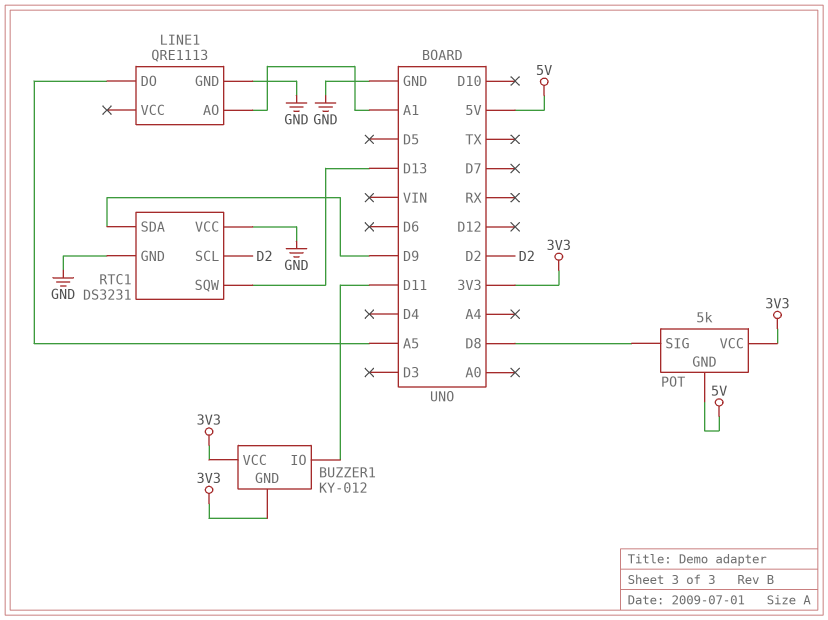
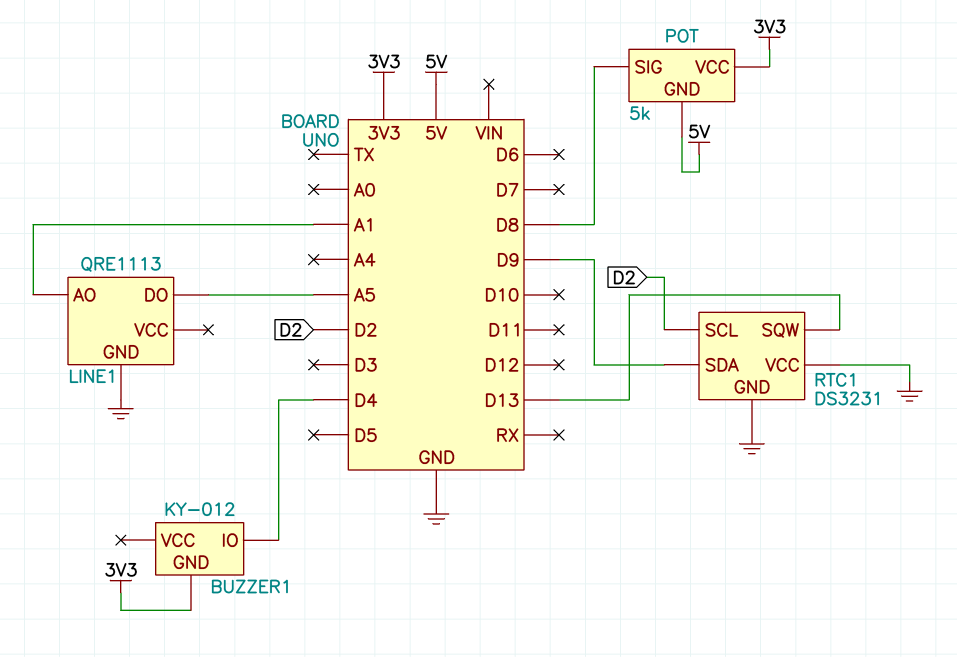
BUZZER1 pin IO: D11 -> D4
BUZZER1 pin VCC: 3V3 -> none

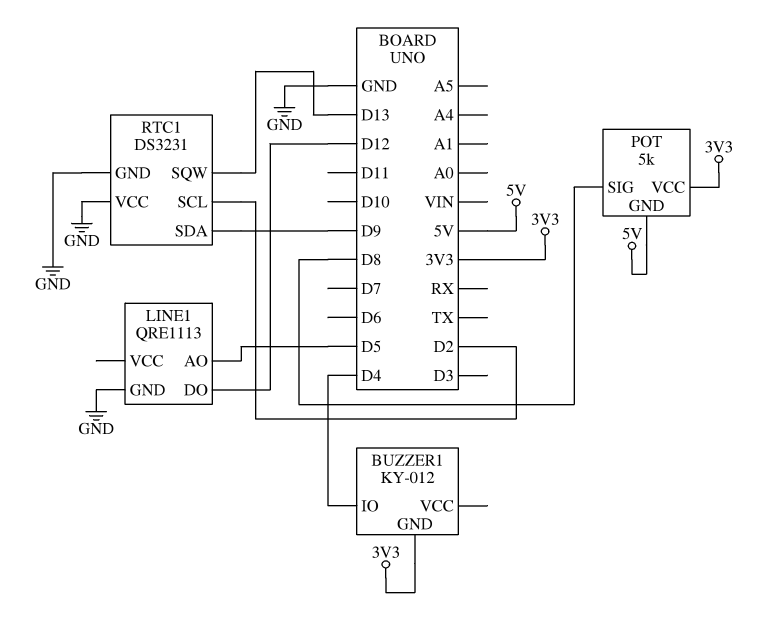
LINE1 pin AO: A1 -> D5
LINE1 pin DO: A5 -> D12

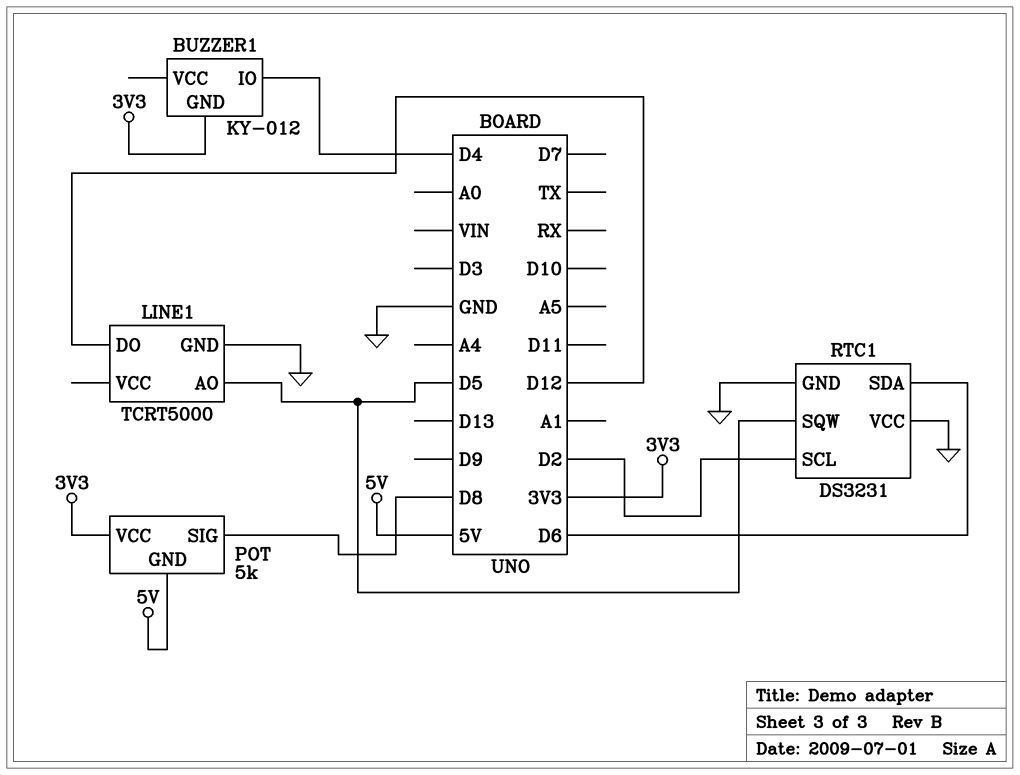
LINE1: QRE1113 -> TCRT5000
RTC1 pin SDA: D9 -> D6
RTC1 pin SQW: D13 -> D5

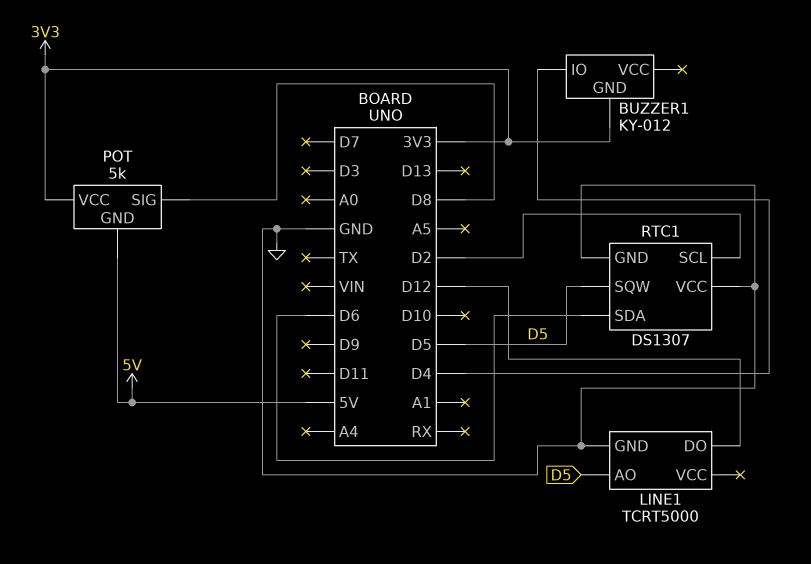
RTC1: DS3231 -> DS1307

